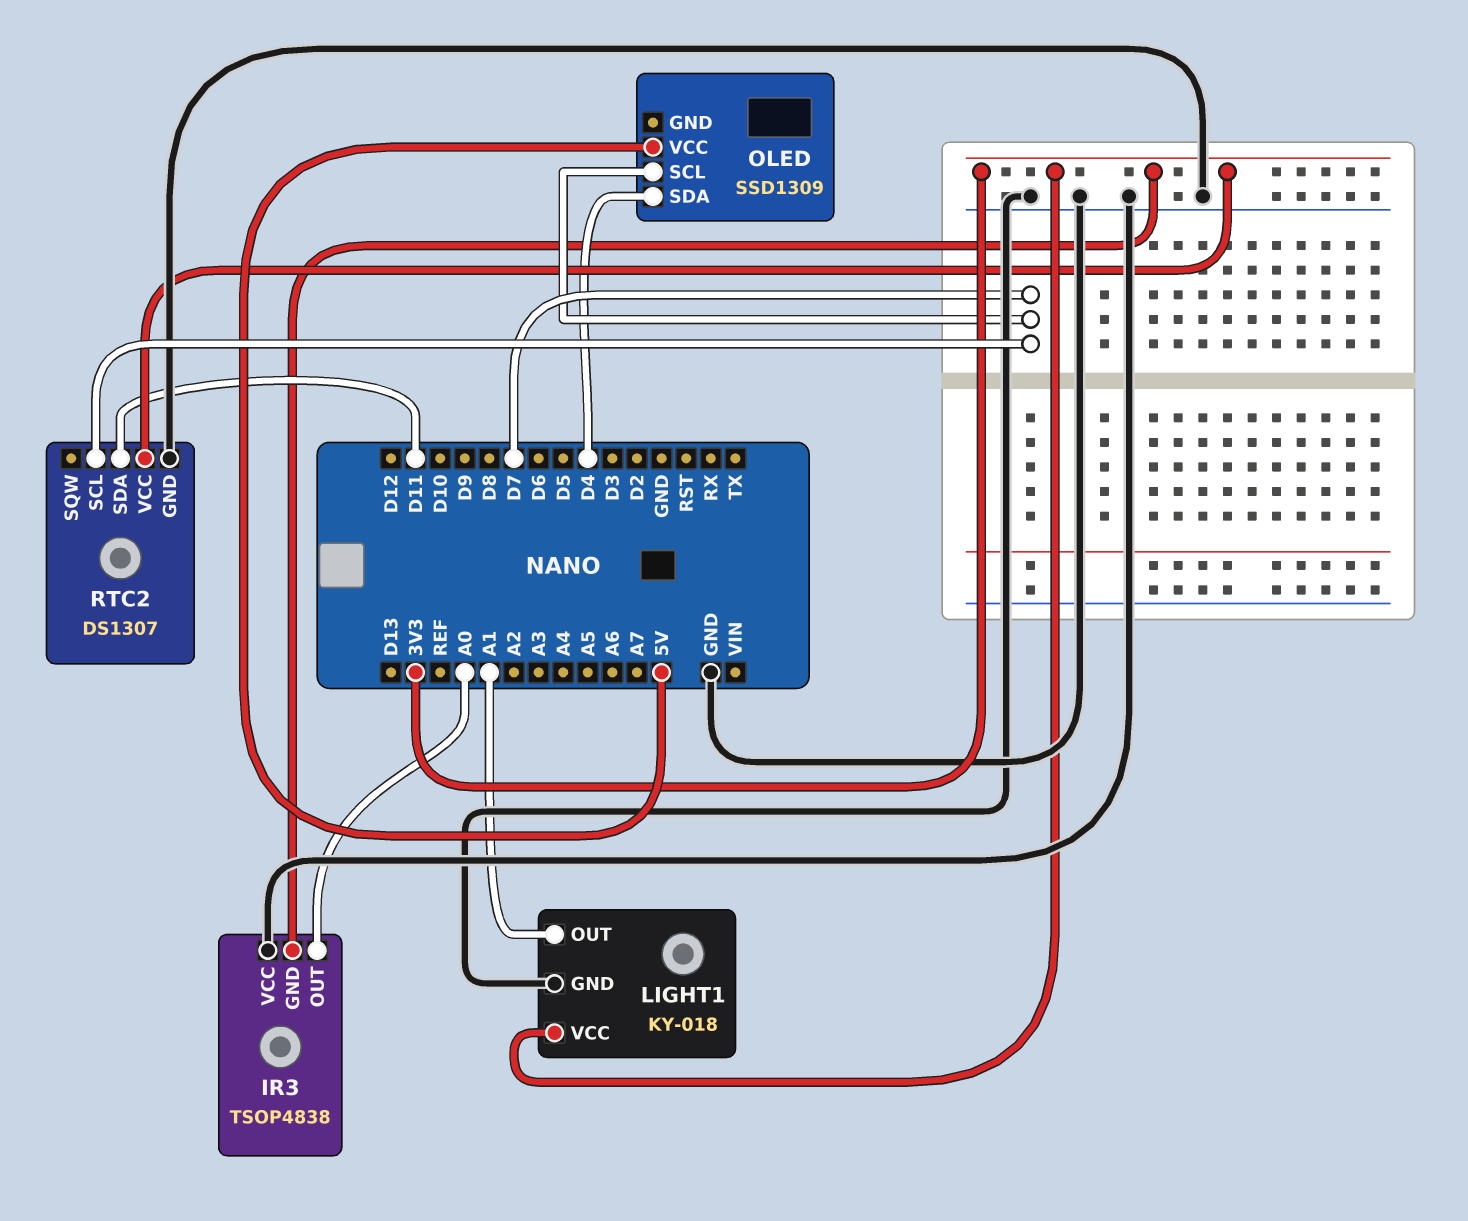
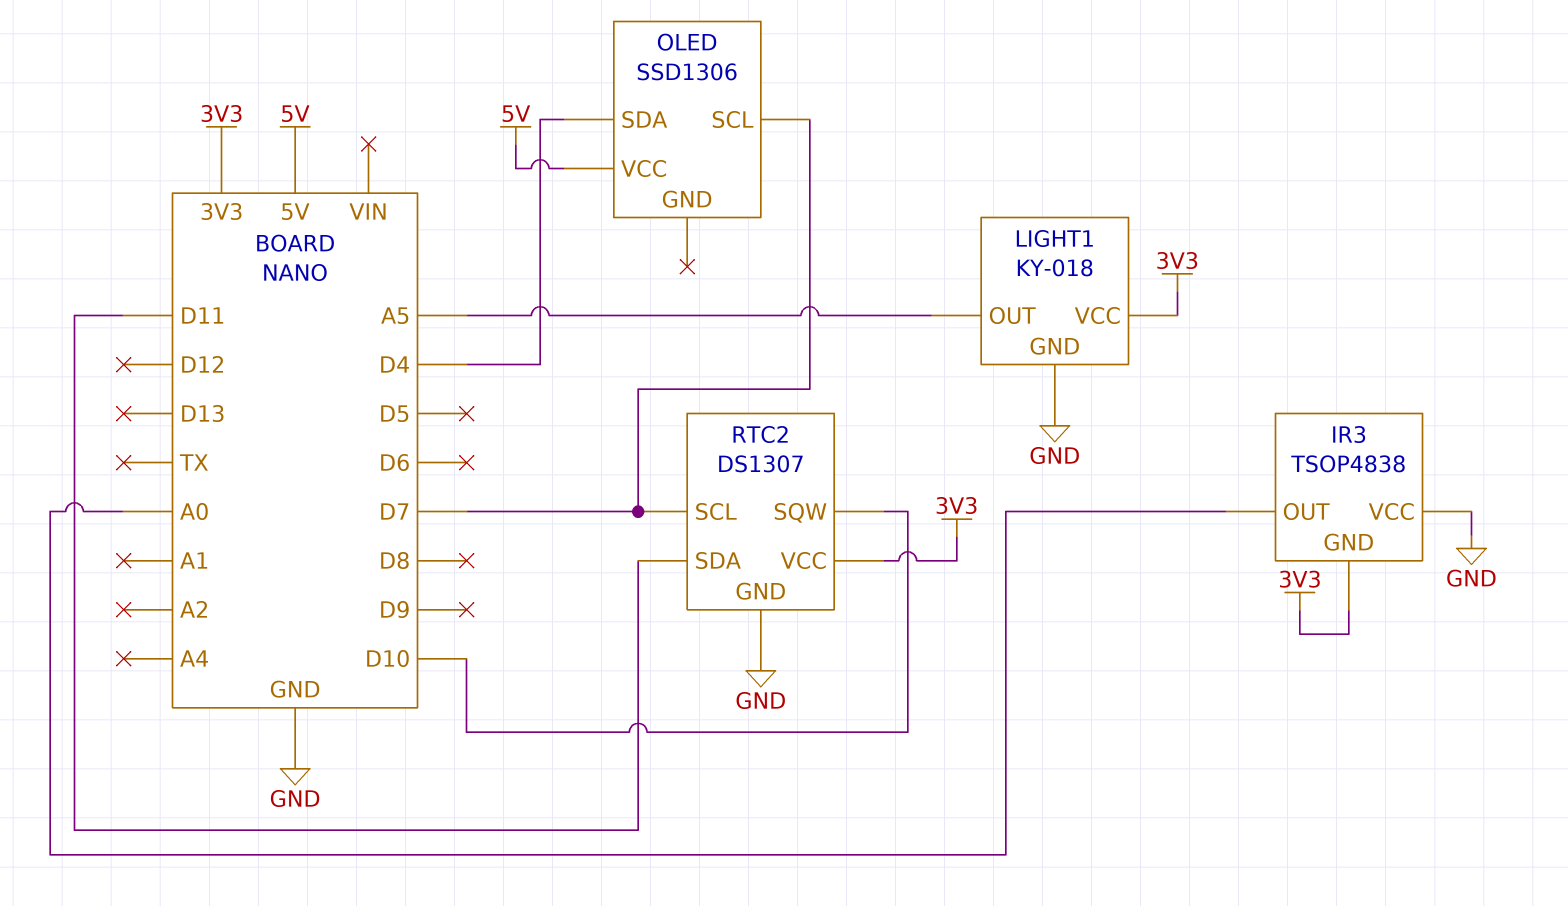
LIGHT1 pin OUT: A1 -> A5
OLED: SSD1309 -> SSD1306
RTC2 pin SQW: none -> D10

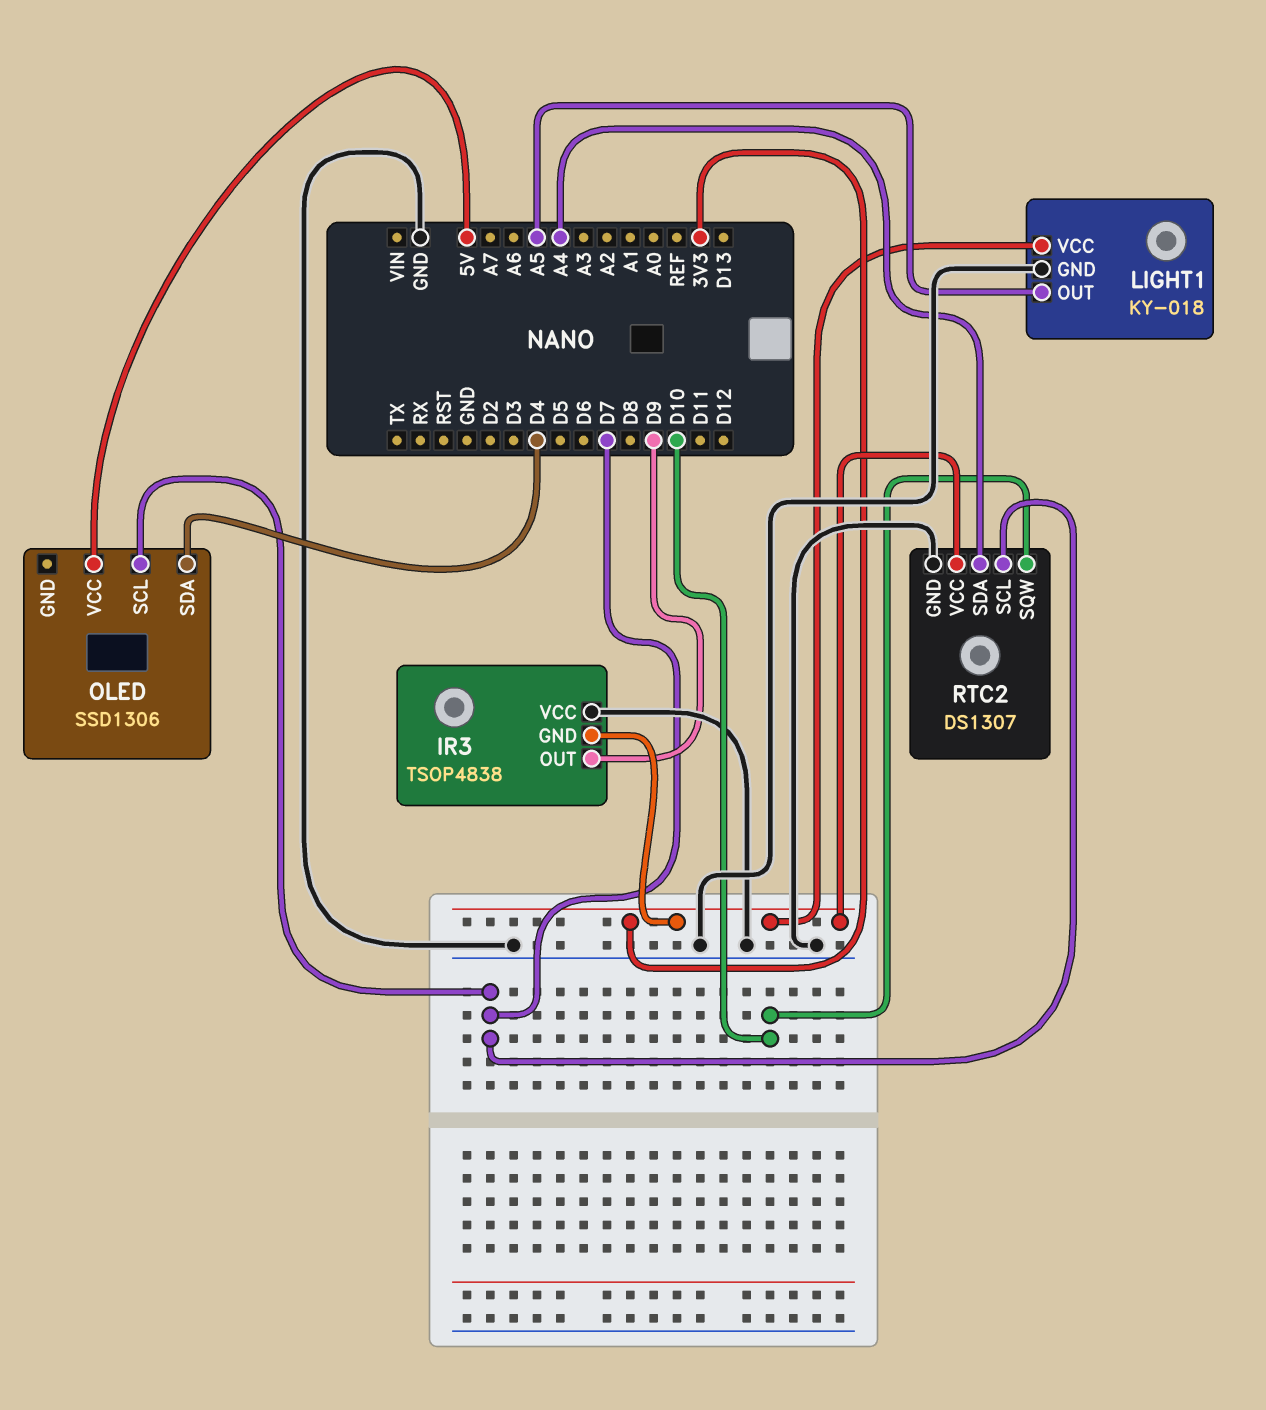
IR3 pin OUT: A0 -> D9
RTC2 pin SDA: D11 -> A4

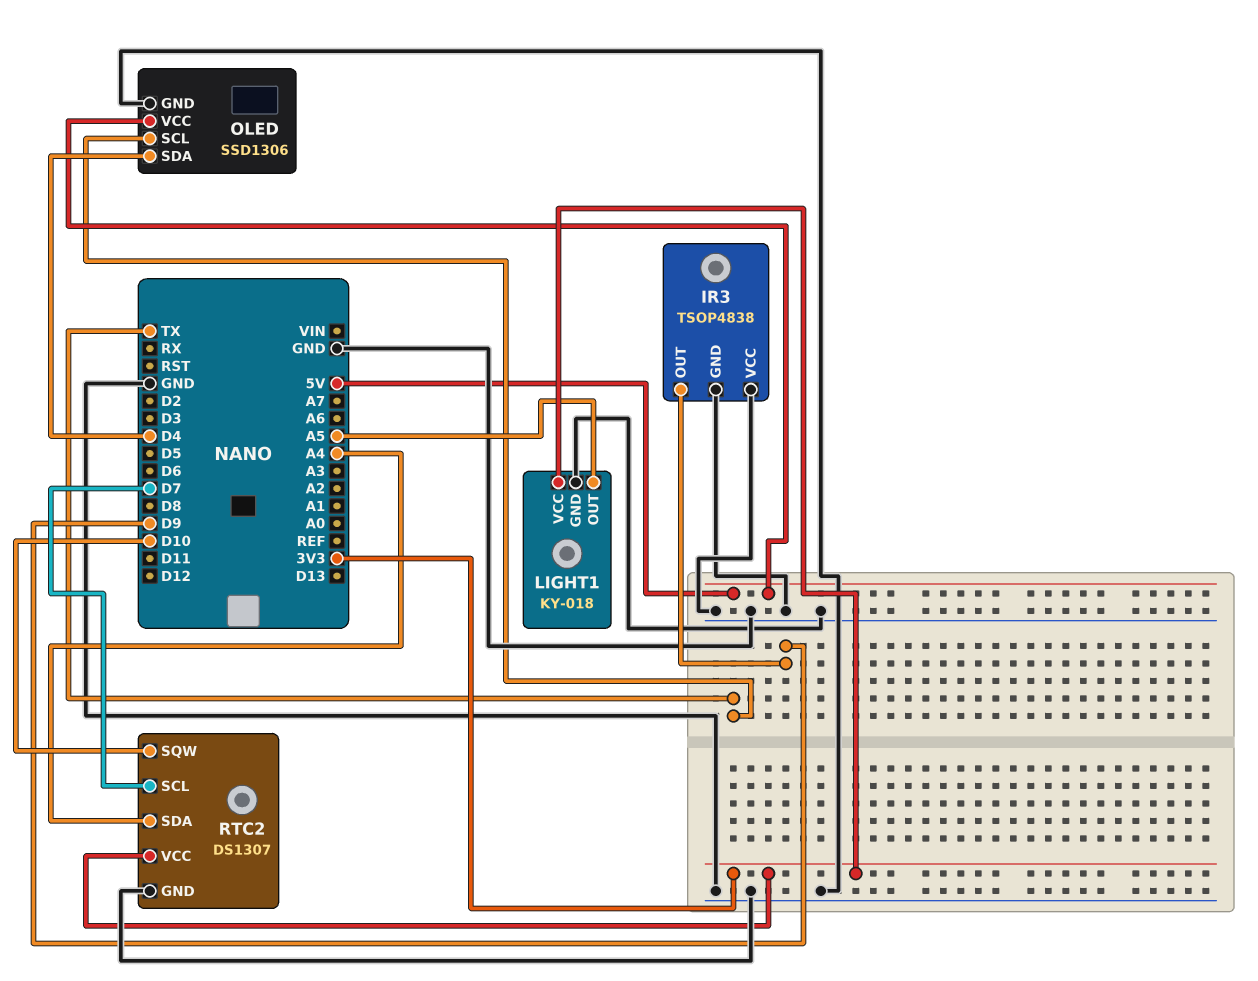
IR3 pin GND: 3V3 -> GND
OLED pin GND: none -> GND
OLED pin SCL: D7 -> TX

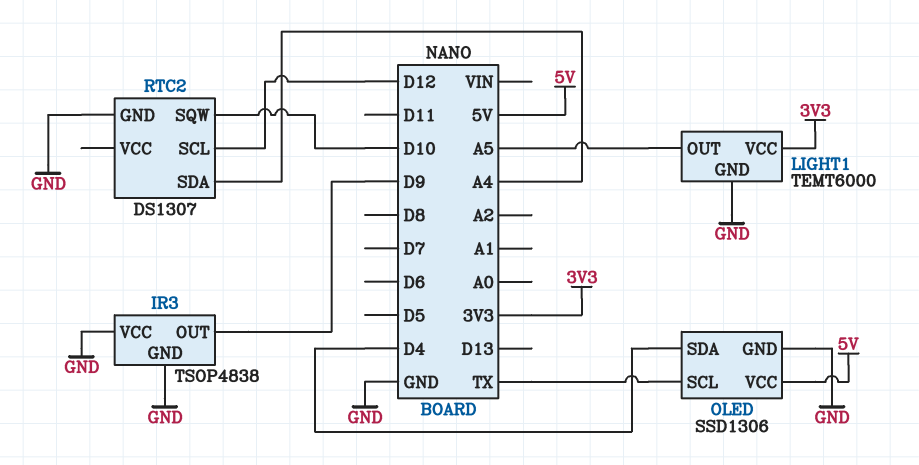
LIGHT1: KY-018 -> TEMT6000
RTC2 pin SCL: D7 -> D12
RTC2 pin VCC: 3V3 -> none

